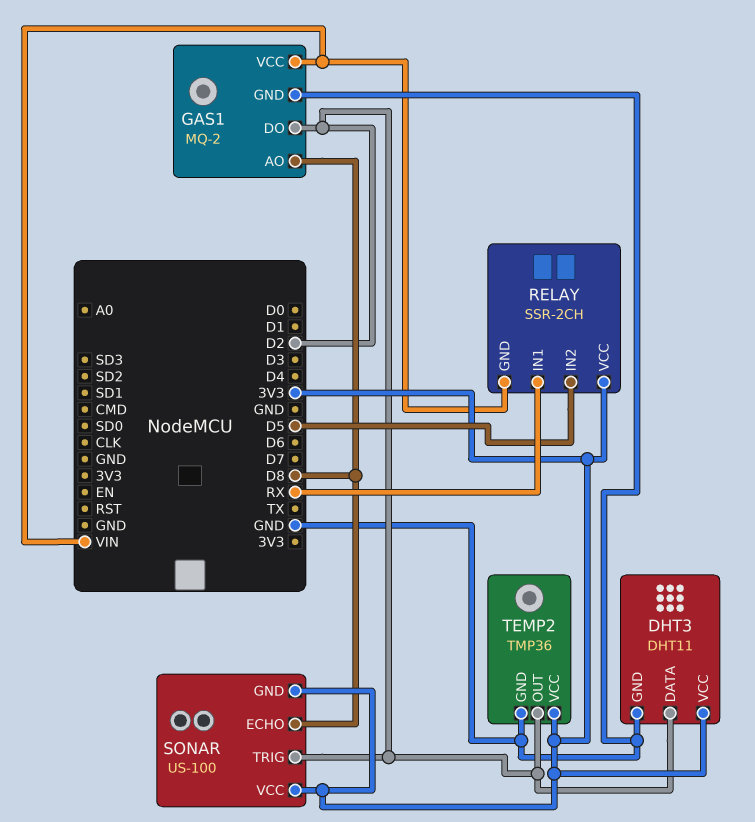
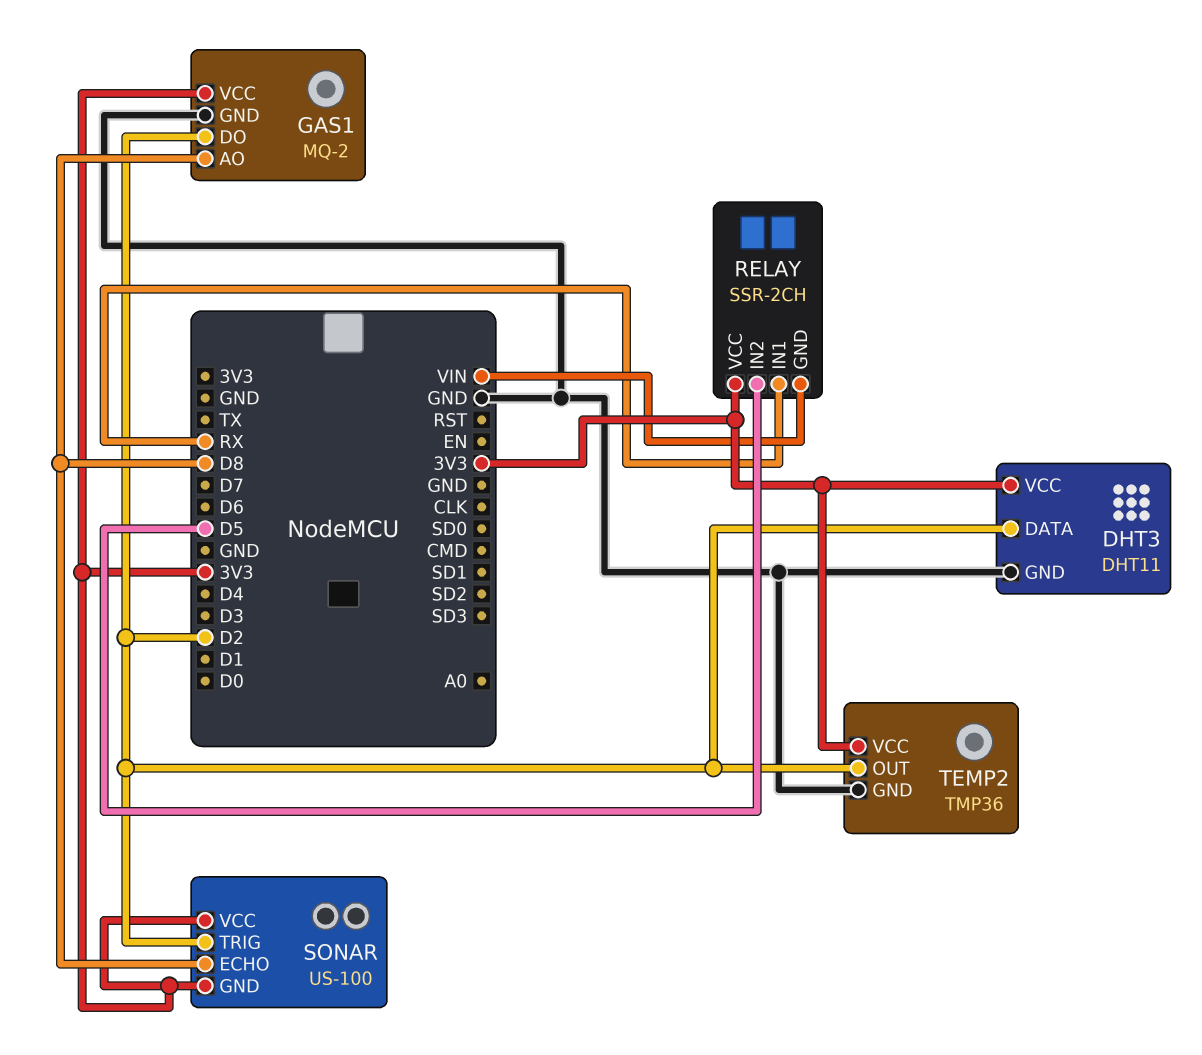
GAS1 pin VCC: VIN -> 3V3

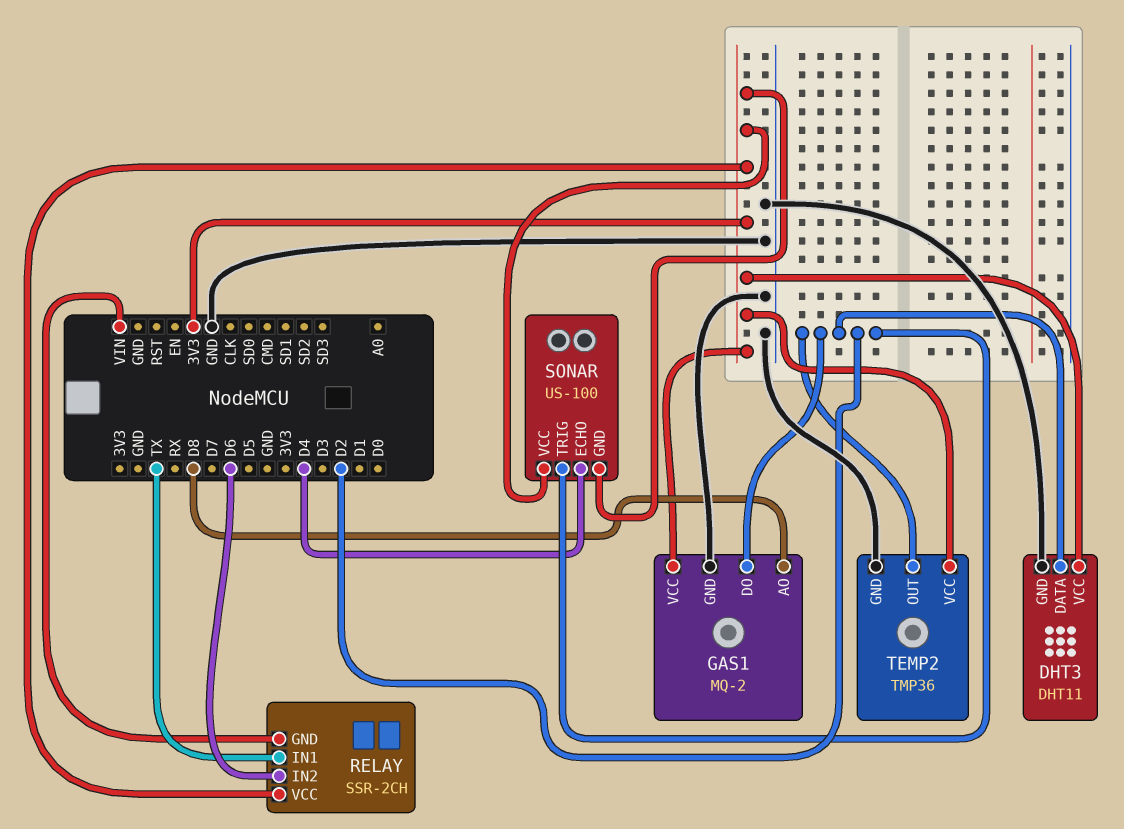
RELAY pin IN1: RX -> TX
RELAY pin IN2: D5 -> D6
SONAR pin ECHO: D8 -> D4

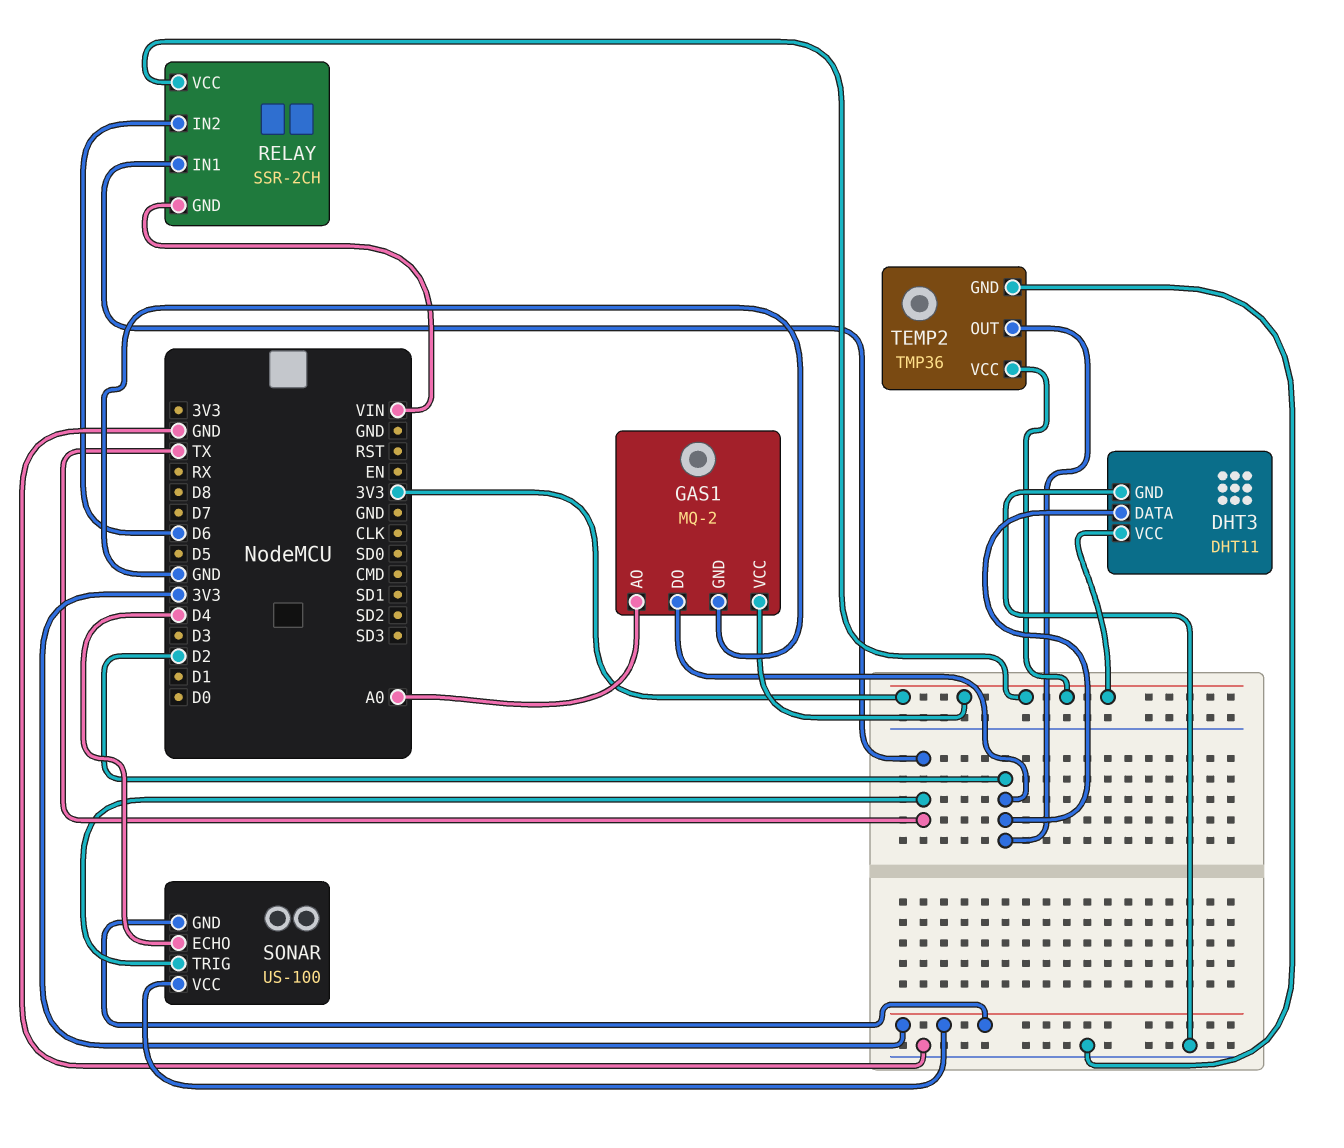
GAS1 pin AO: D8 -> A0
SONAR pin TRIG: D2 -> TX

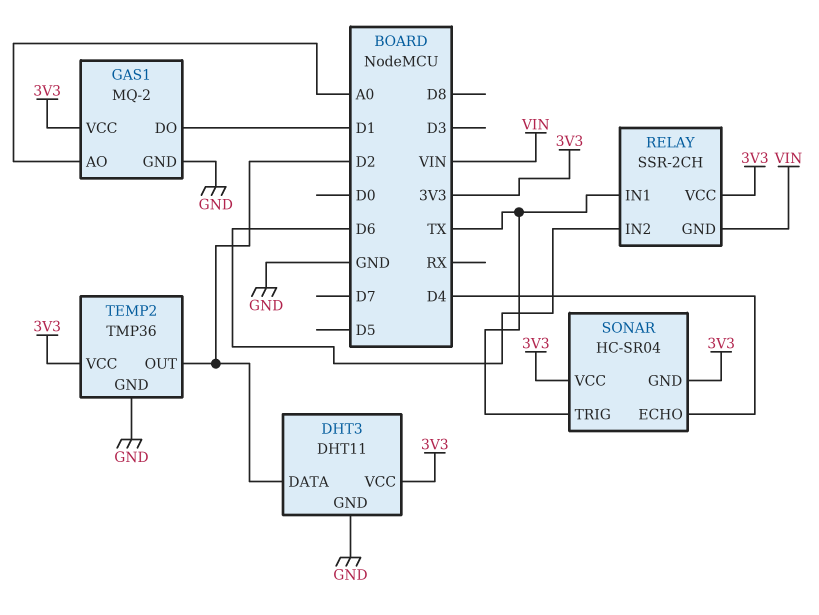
GAS1 pin DO: D2 -> D1
SONAR: US-100 -> HC-SR04

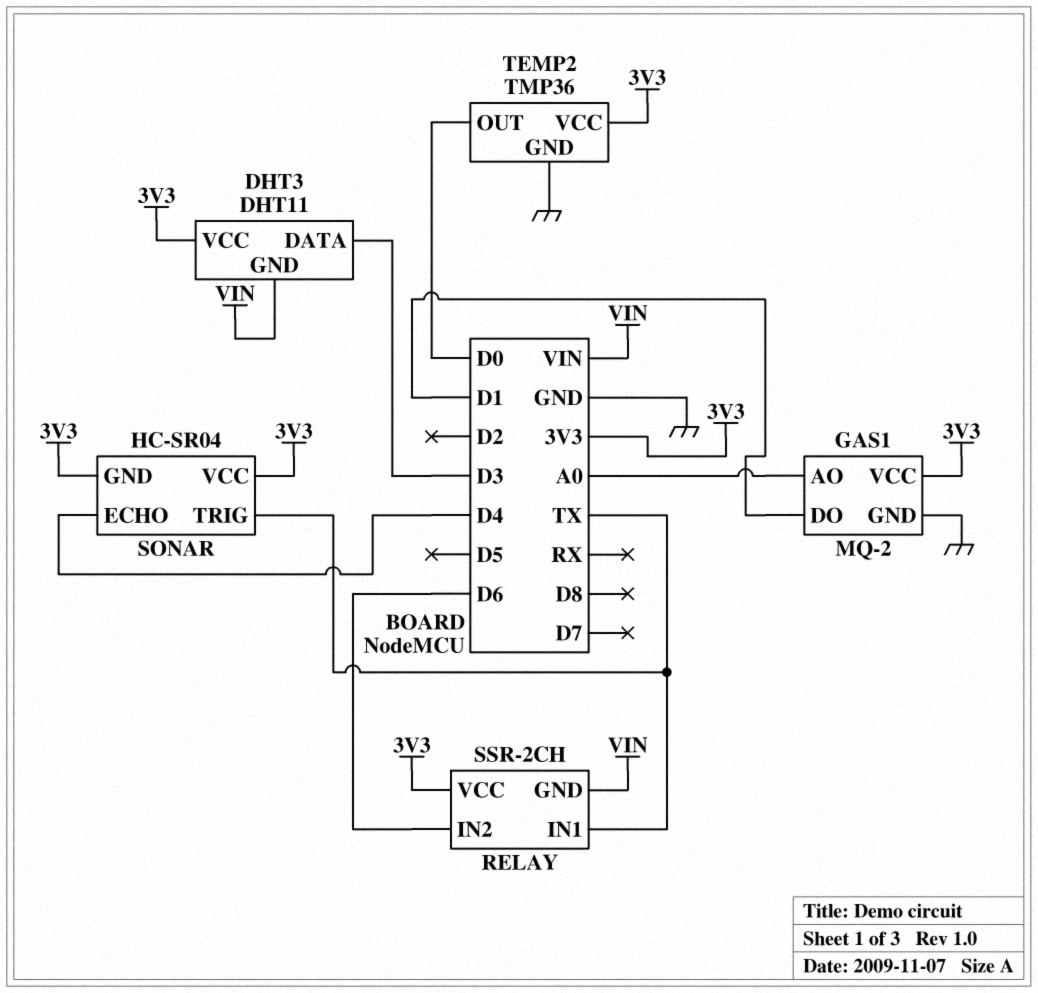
DHT3 pin DATA: D2 -> D3
DHT3 pin GND: GND -> VIN
TEMP2 pin OUT: D2 -> D0

